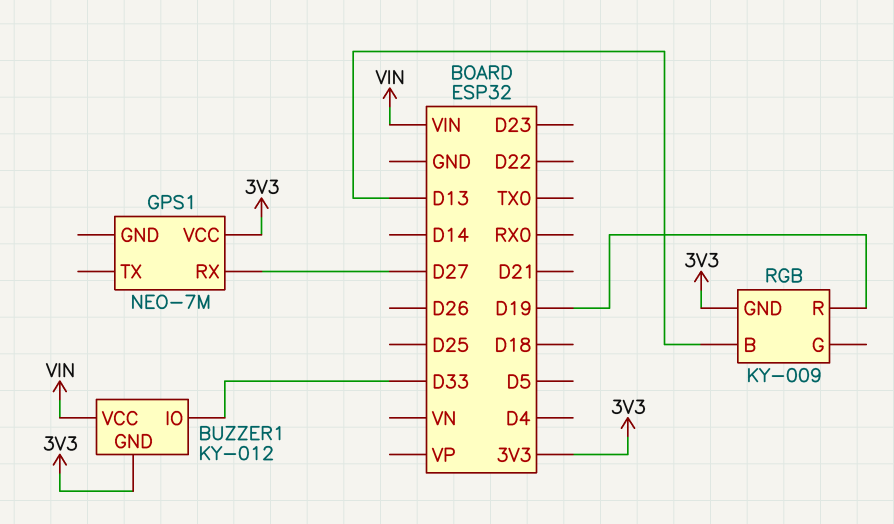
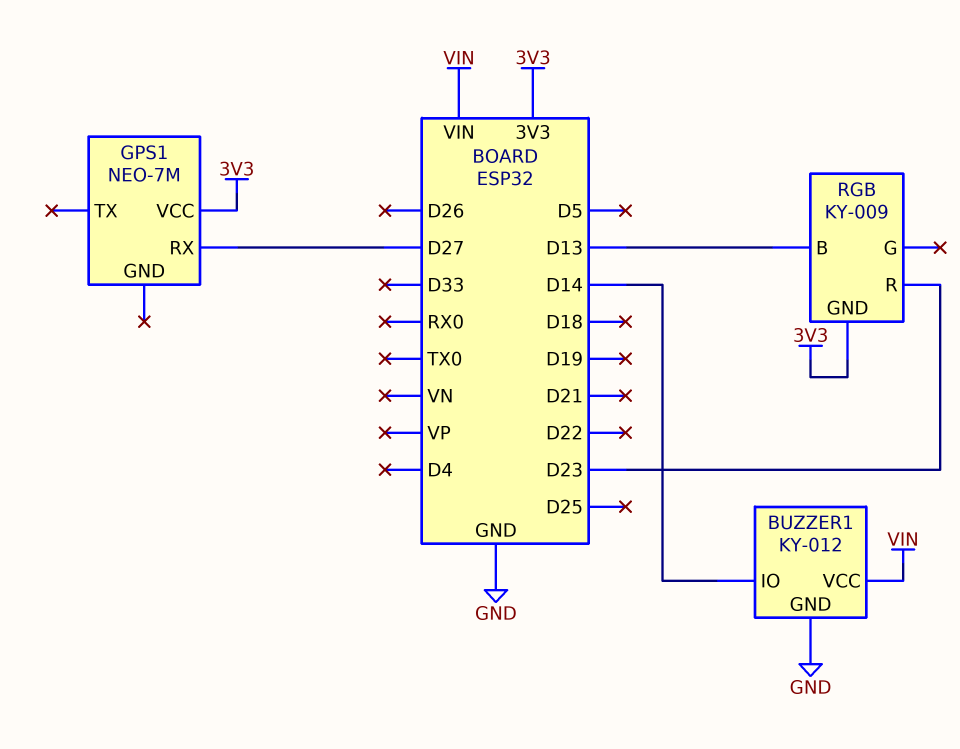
BUZZER1 pin GND: 3V3 -> GND
BUZZER1 pin IO: D33 -> D14
RGB pin R: D19 -> D23

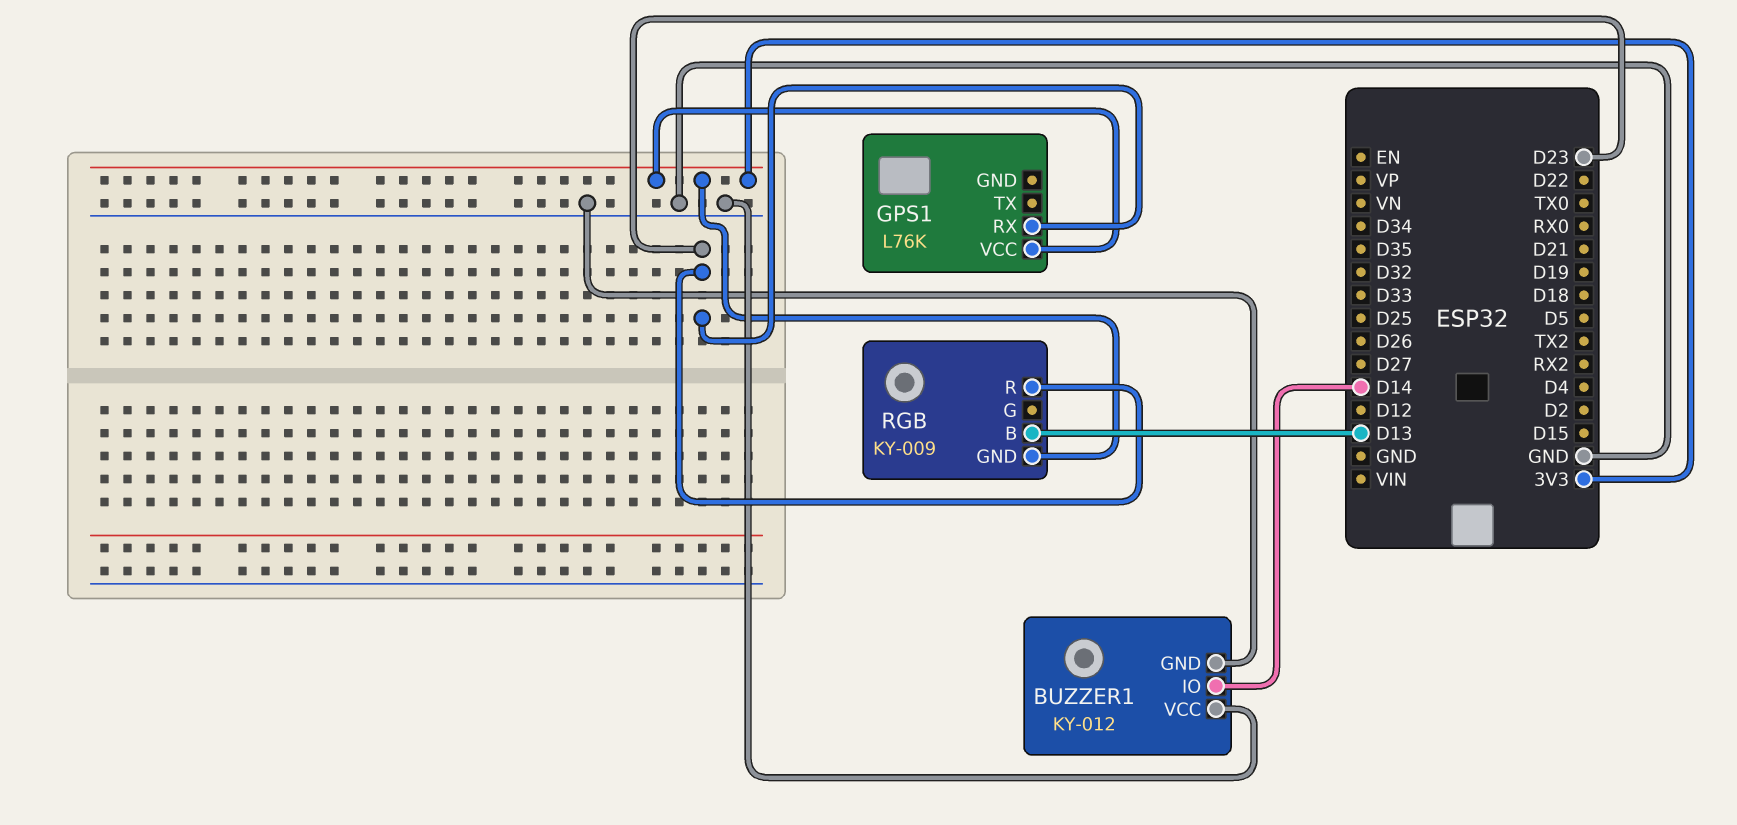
BUZZER1 pin VCC: VIN -> GND
GPS1: NEO-7M -> L76K
GPS1 pin RX: D27 -> D23

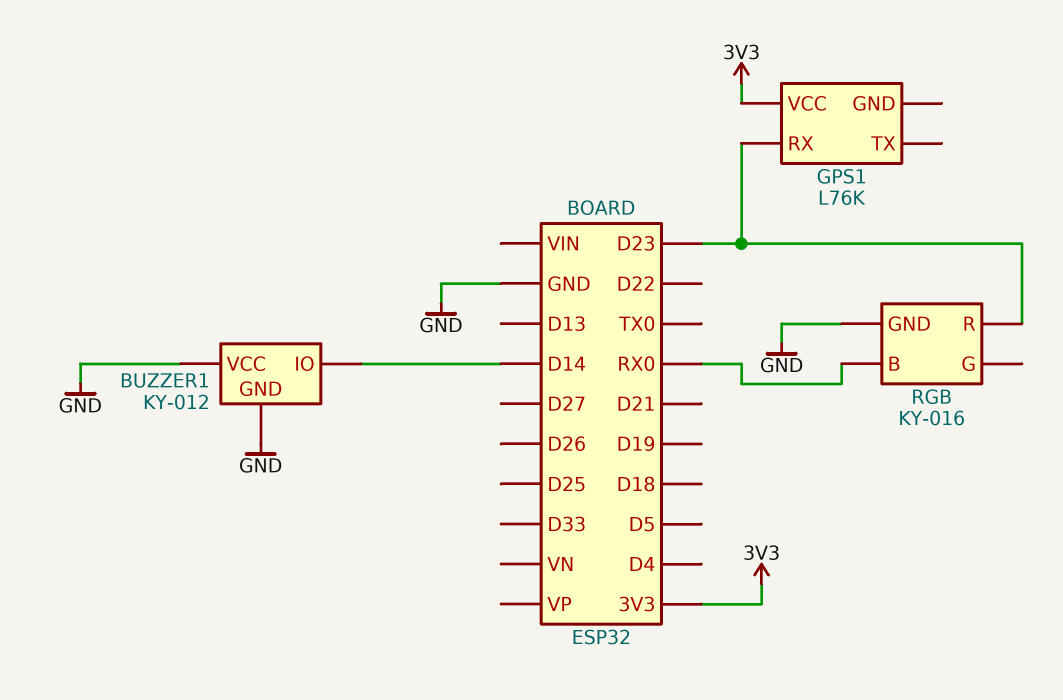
RGB: KY-009 -> KY-016
RGB pin B: D13 -> RX0
RGB pin GND: 3V3 -> GND

